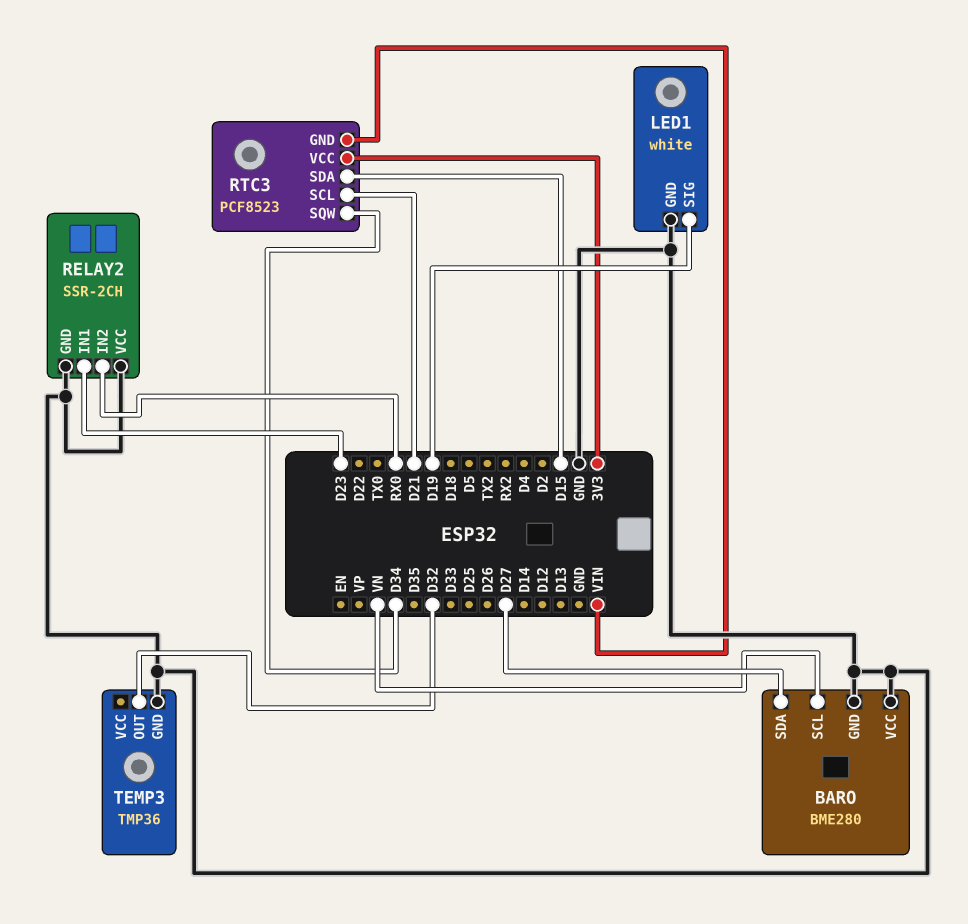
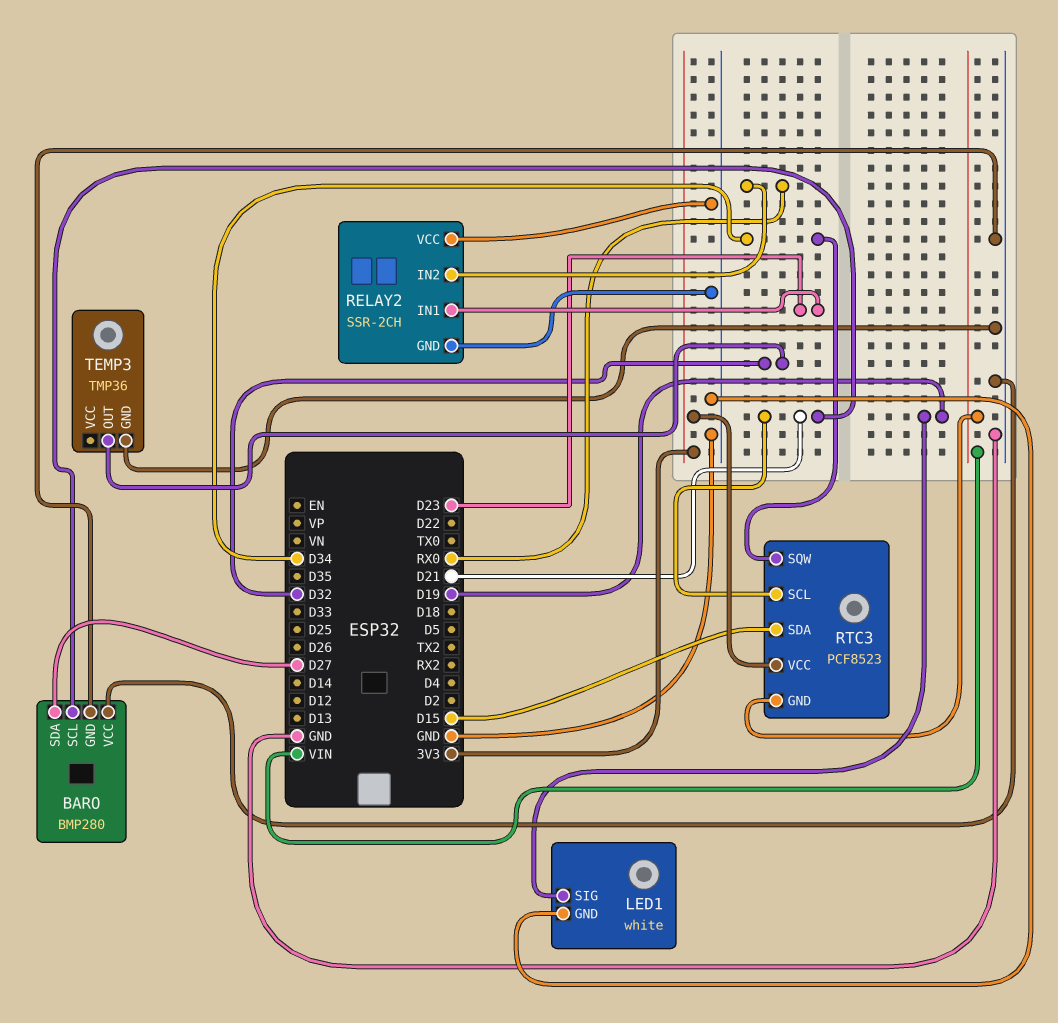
BARO: BME280 -> BMP280
BARO pin SCL: VN -> D21

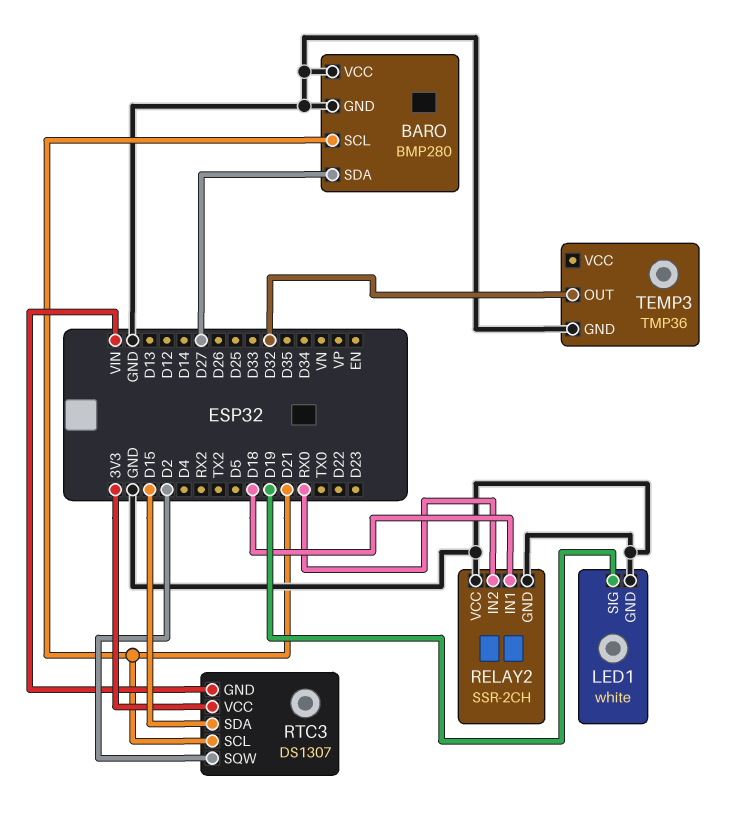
RELAY2 pin IN1: D23 -> D18
RTC3: PCF8523 -> DS1307
RTC3 pin SQW: D34 -> D2

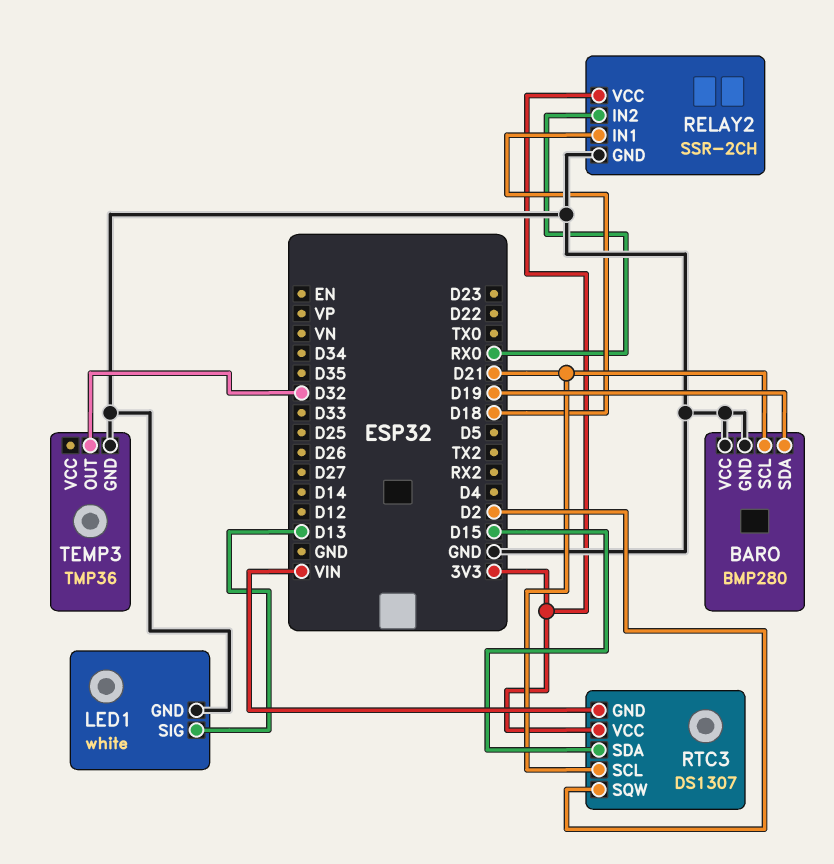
BARO pin SDA: D27 -> D19
LED1 pin SIG: D19 -> D13
RELAY2 pin VCC: GND -> 3V3

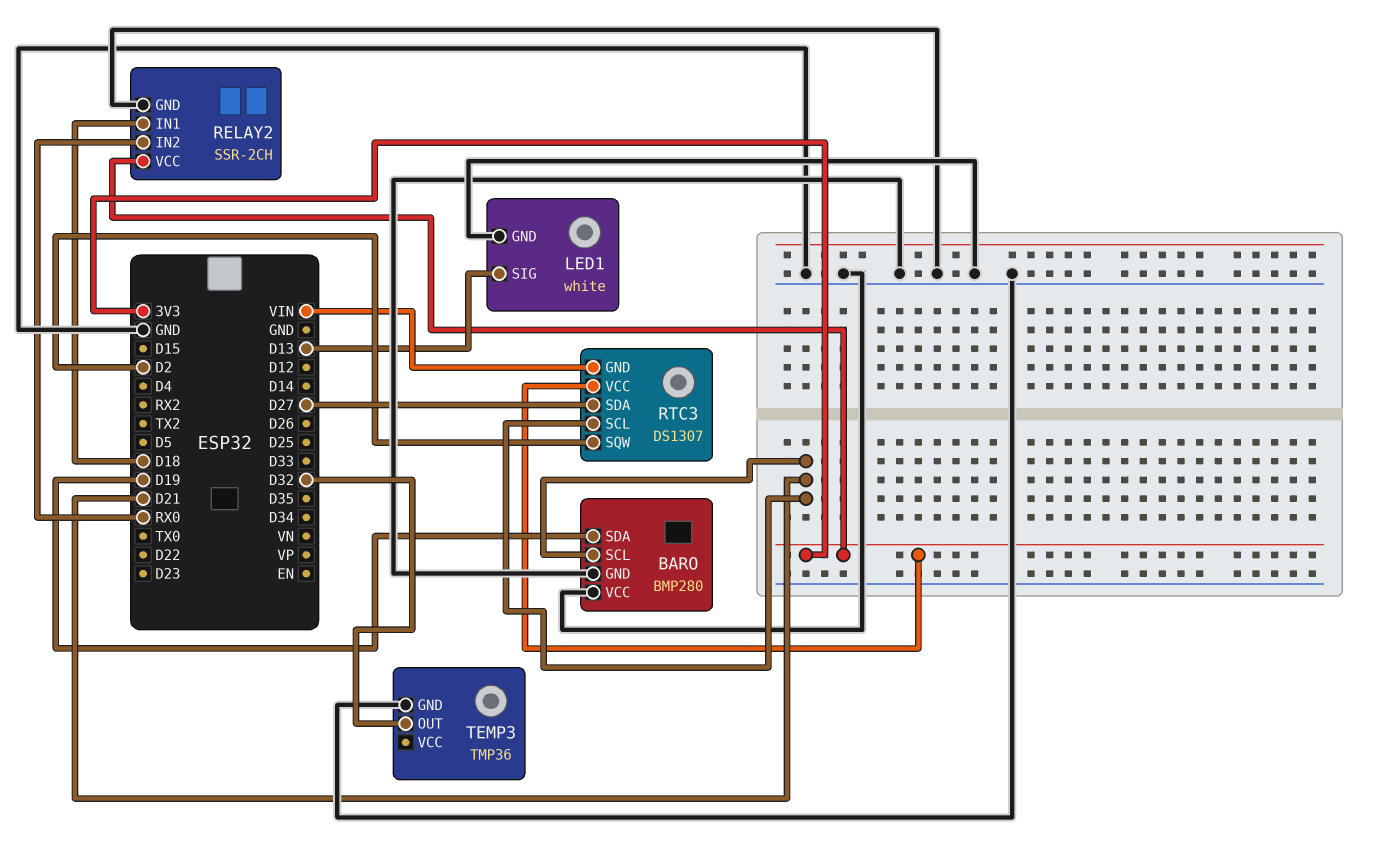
RTC3 pin SDA: D15 -> D27

